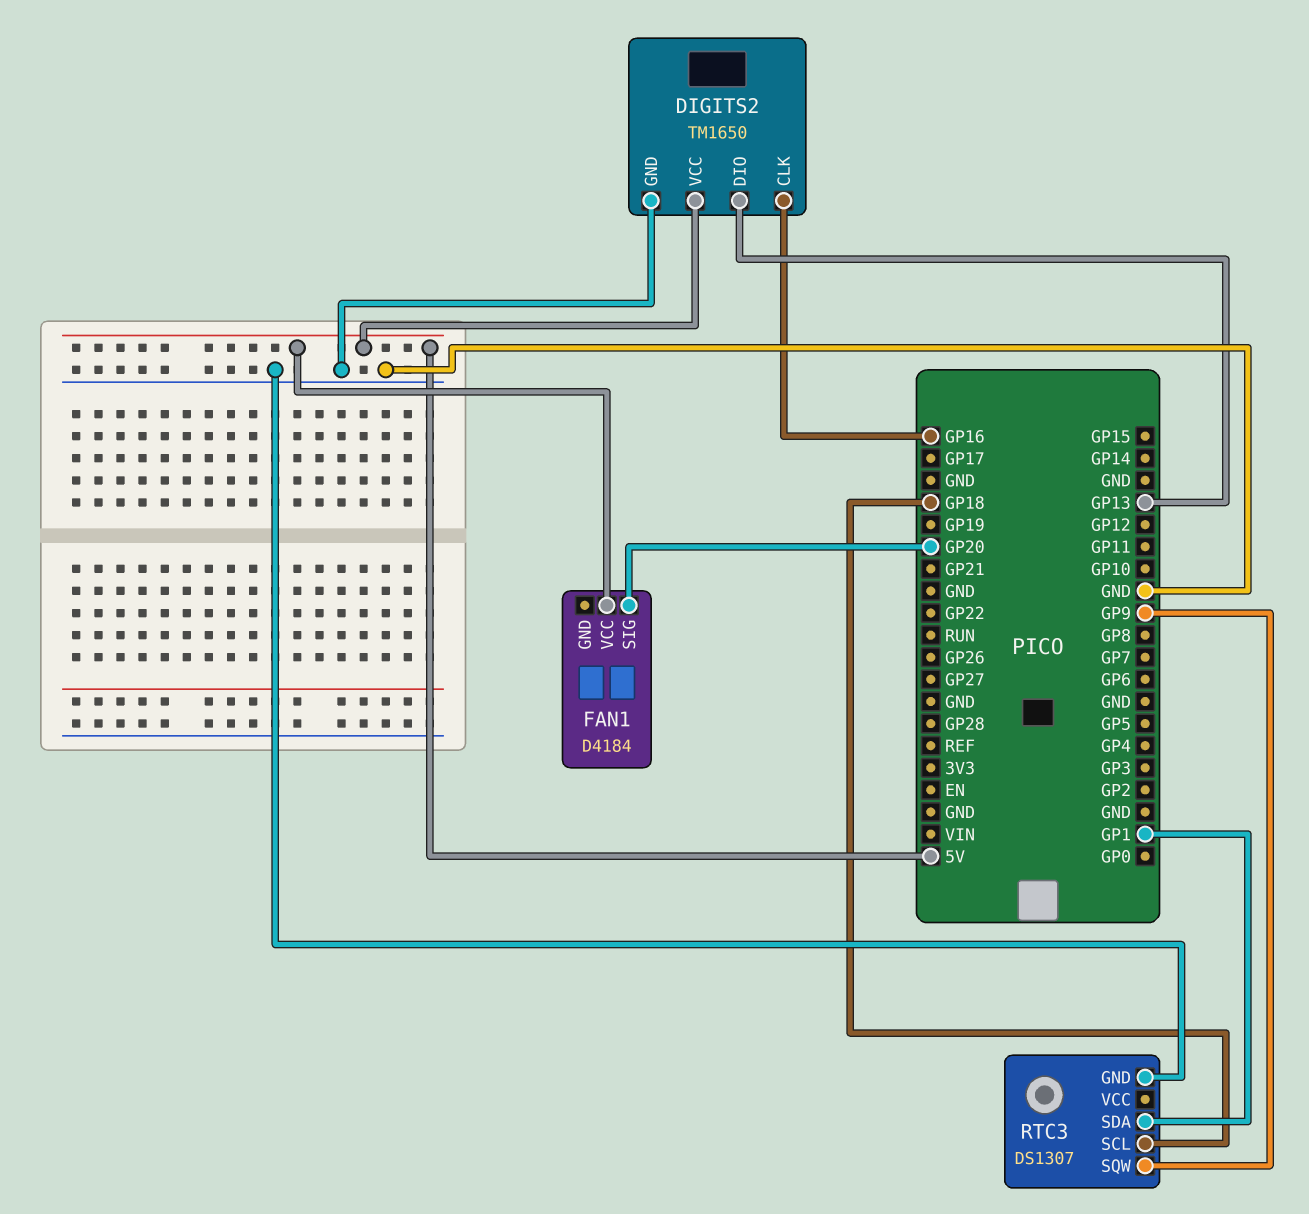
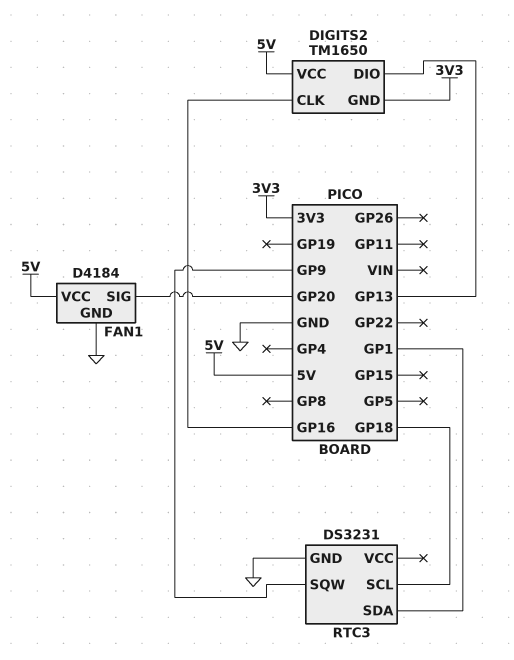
DIGITS2 pin GND: GND -> 3V3
FAN1 pin GND: none -> GND
RTC3: DS1307 -> DS3231

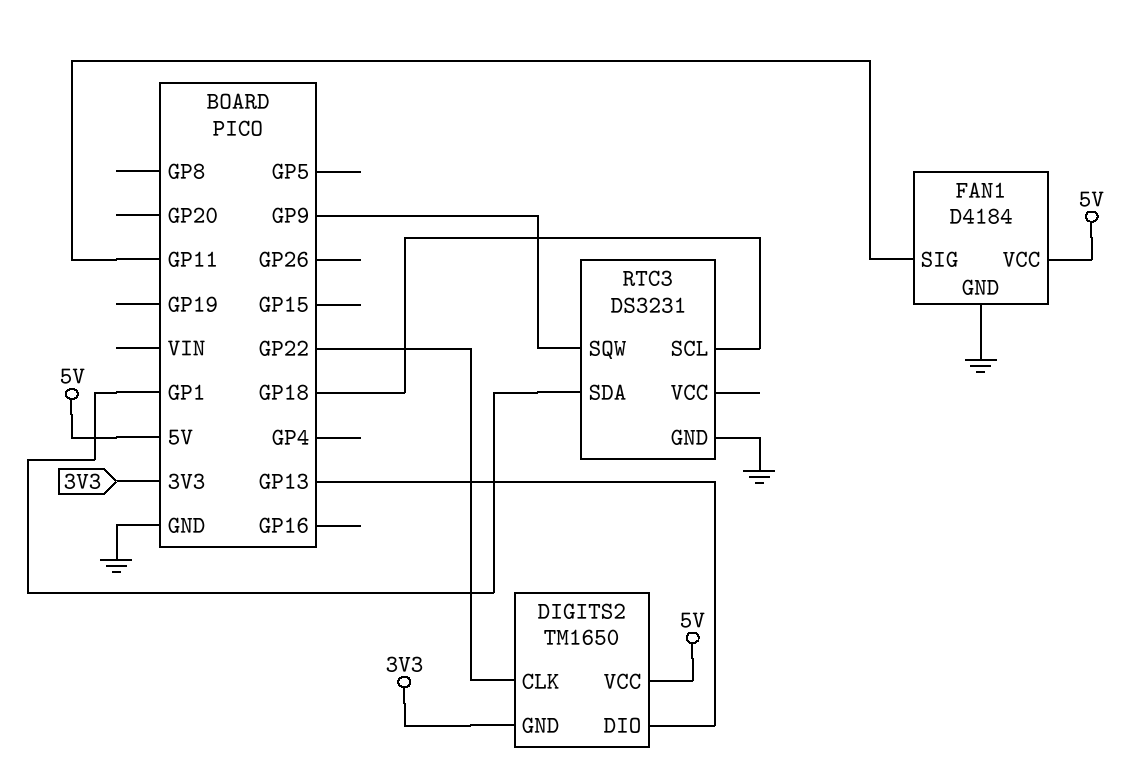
DIGITS2 pin CLK: GP16 -> GP22
FAN1 pin SIG: GP20 -> GP11

